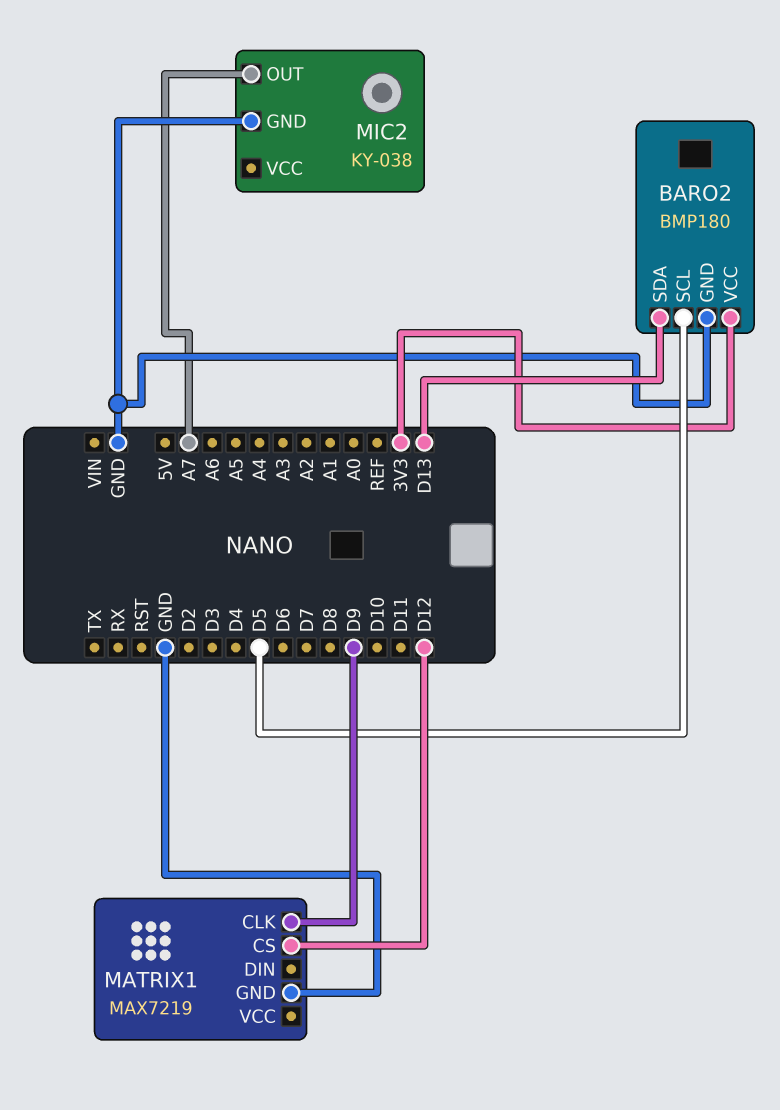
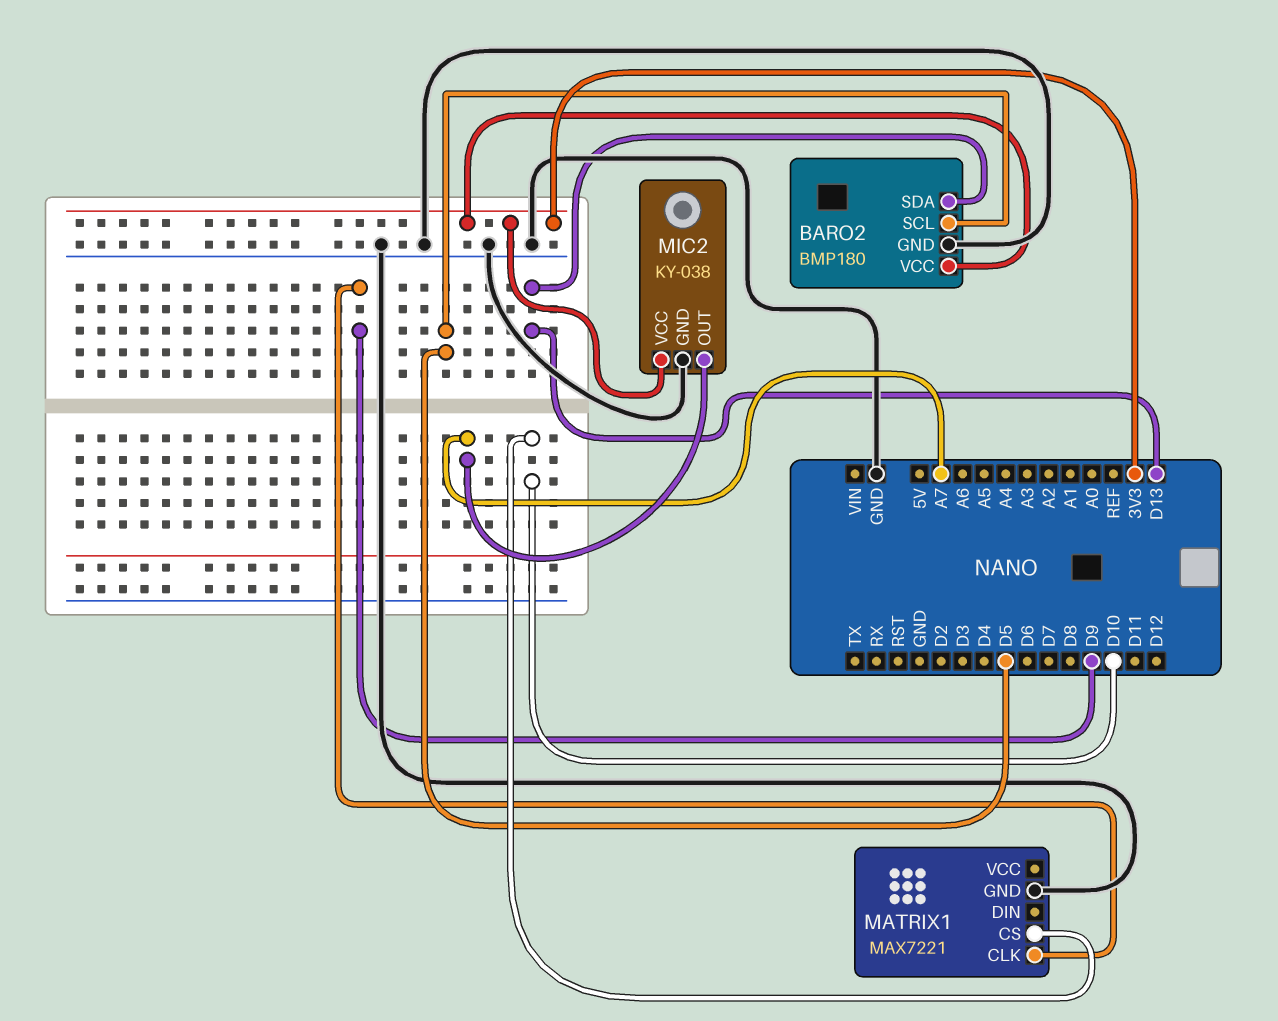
MATRIX1: MAX7219 -> MAX7221
MATRIX1 pin CS: D12 -> D10
MIC2 pin VCC: none -> 3V3

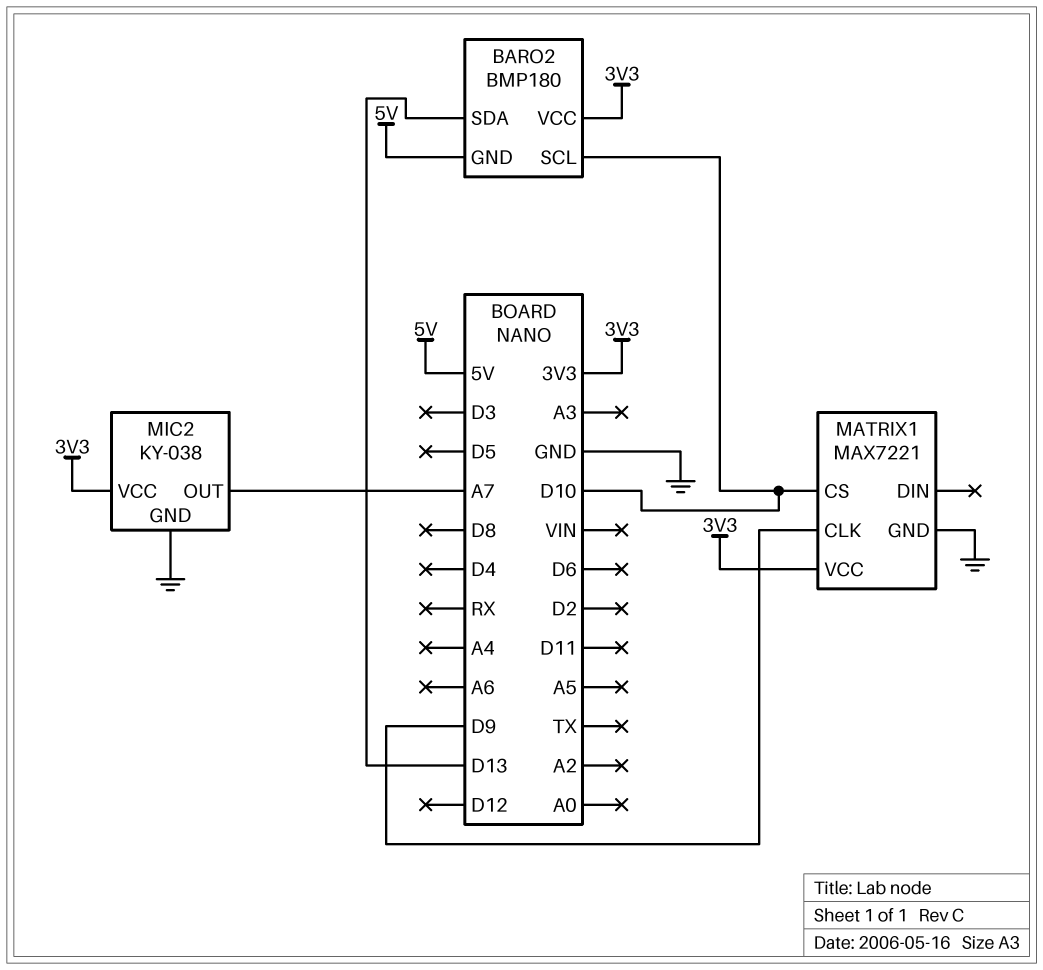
BARO2 pin GND: GND -> 5V
BARO2 pin SCL: D5 -> D10
MATRIX1 pin VCC: none -> 3V3

